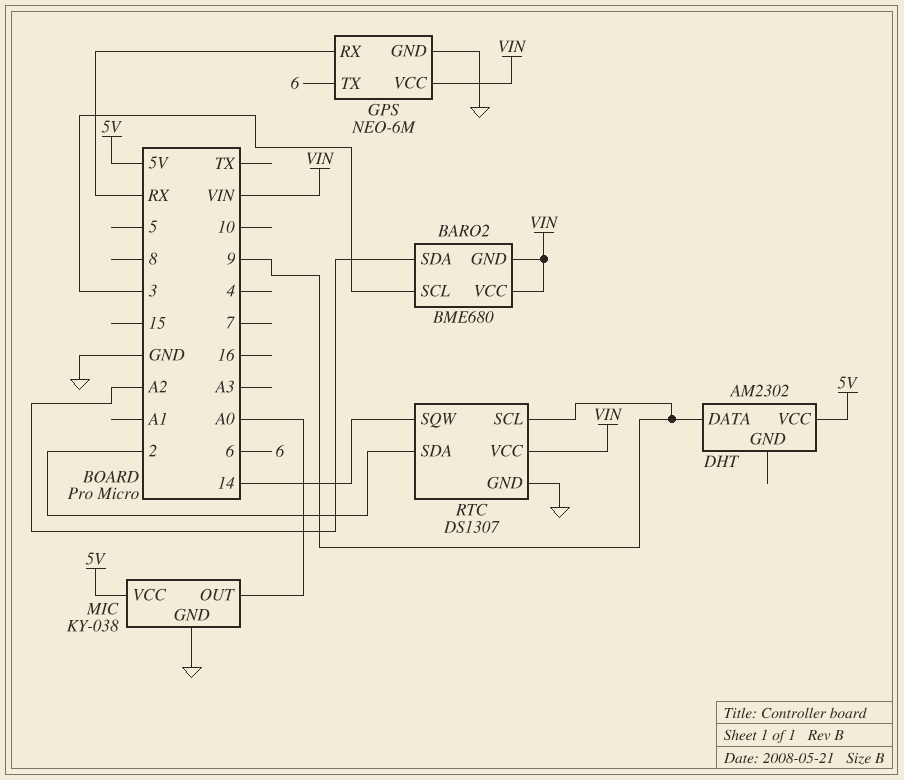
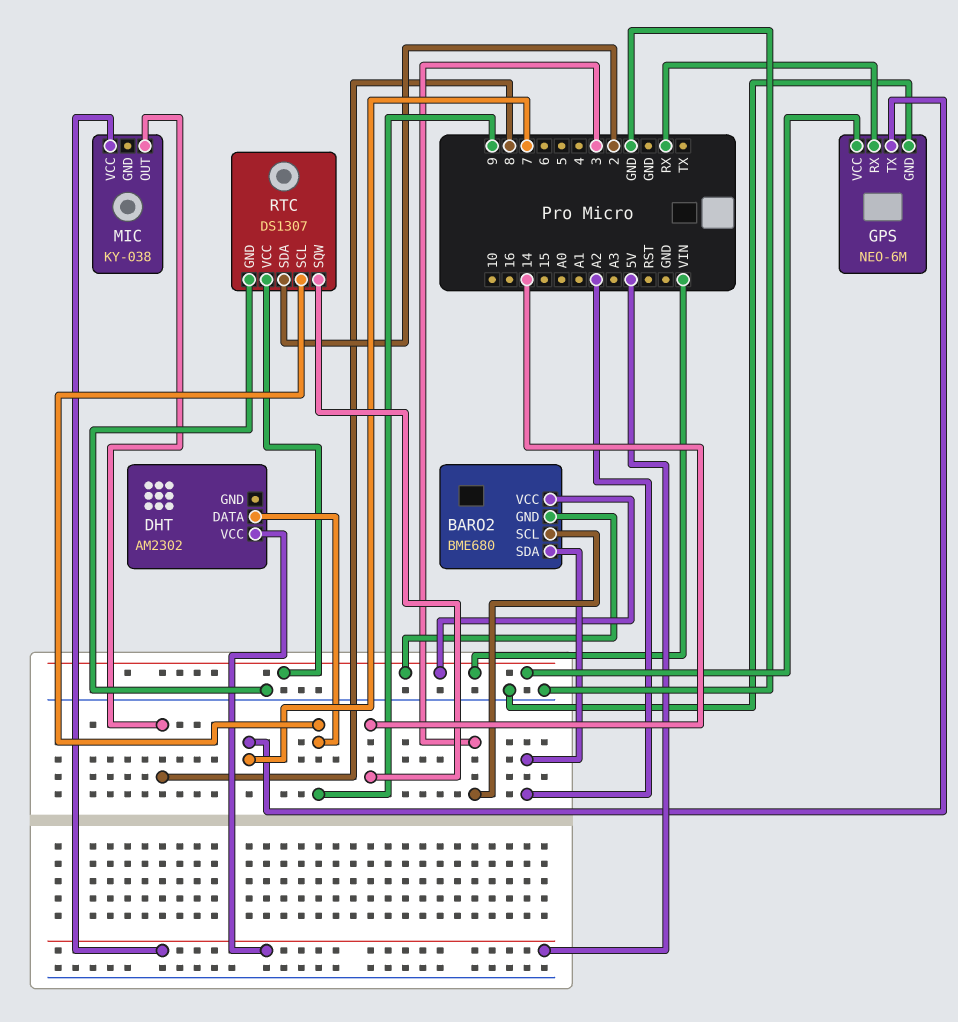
GPS pin TX: 6 -> 7
MIC pin GND: GND -> none
MIC pin OUT: A0 -> 8

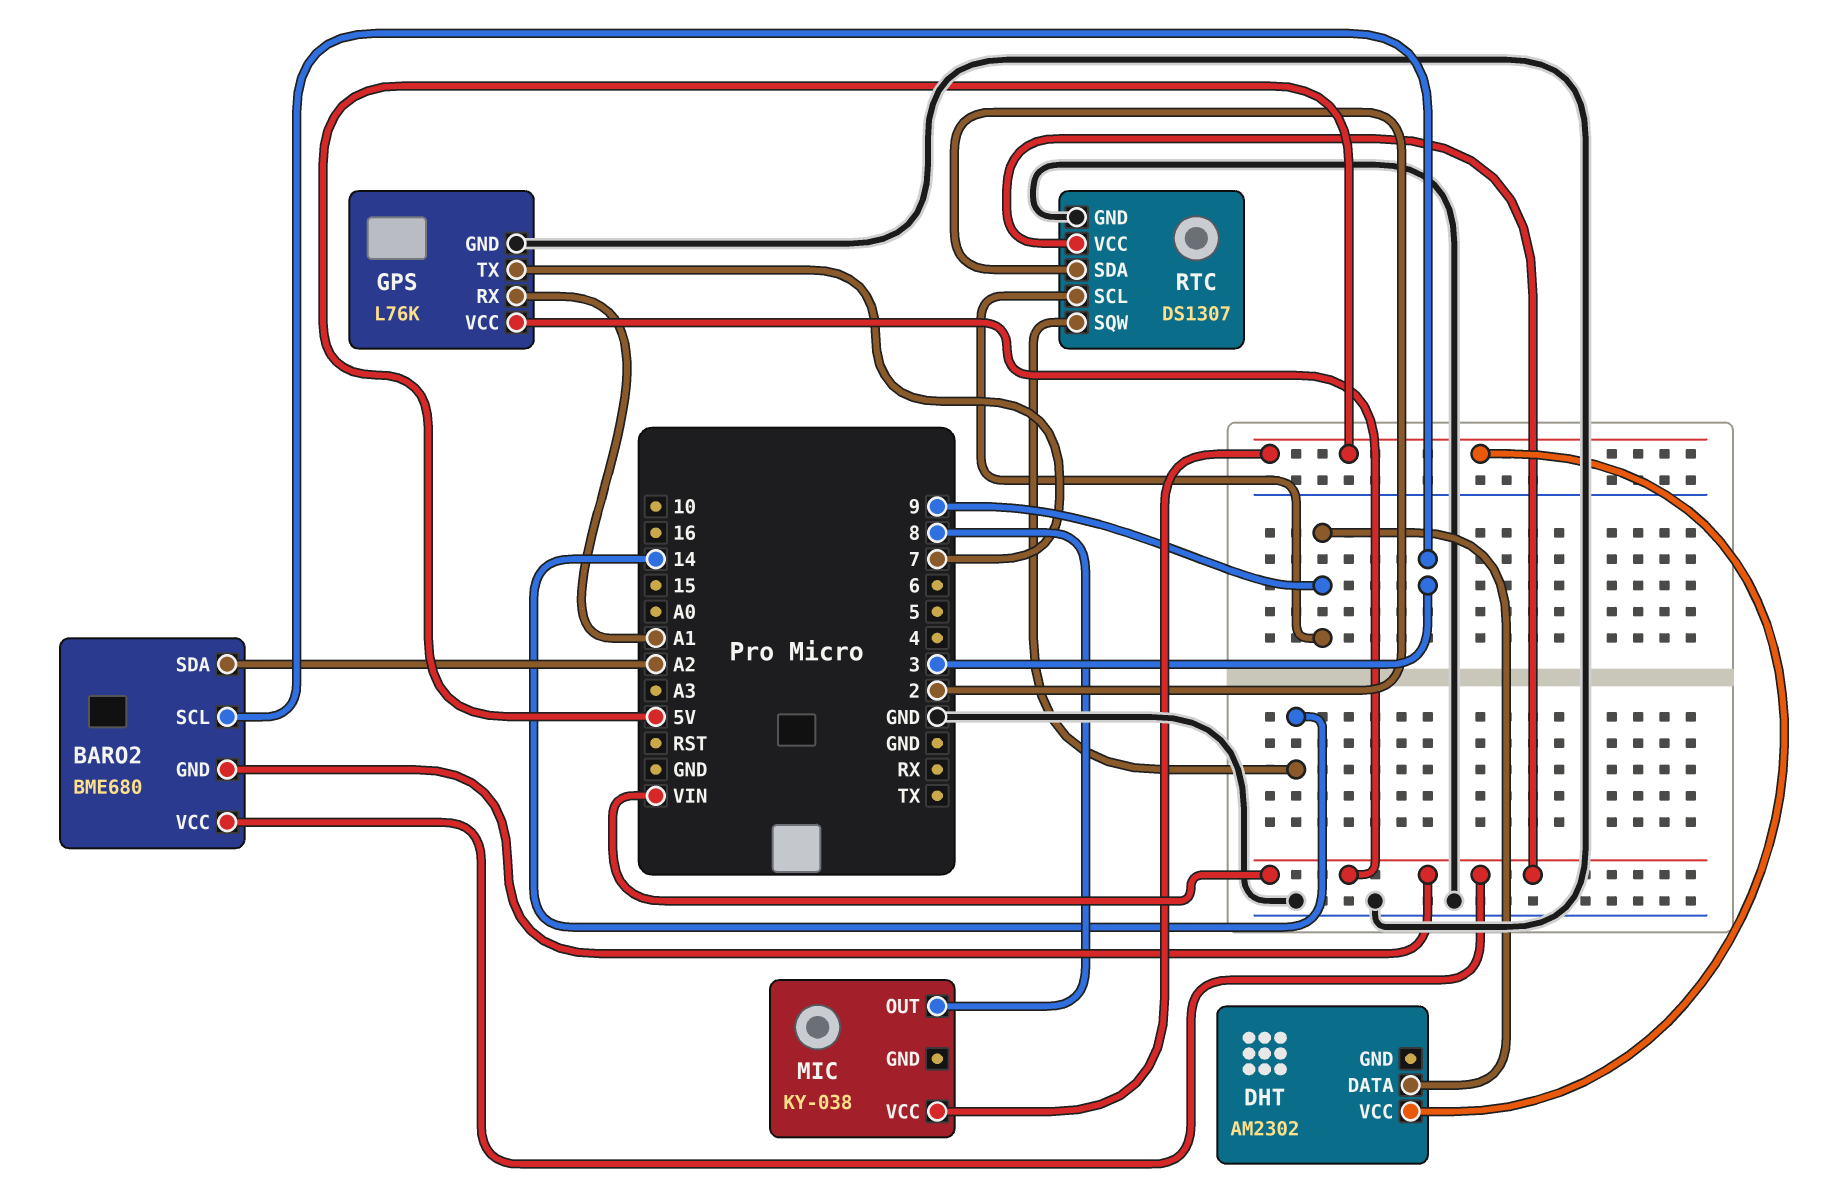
GPS: NEO-6M -> L76K
GPS pin RX: RX -> A1

